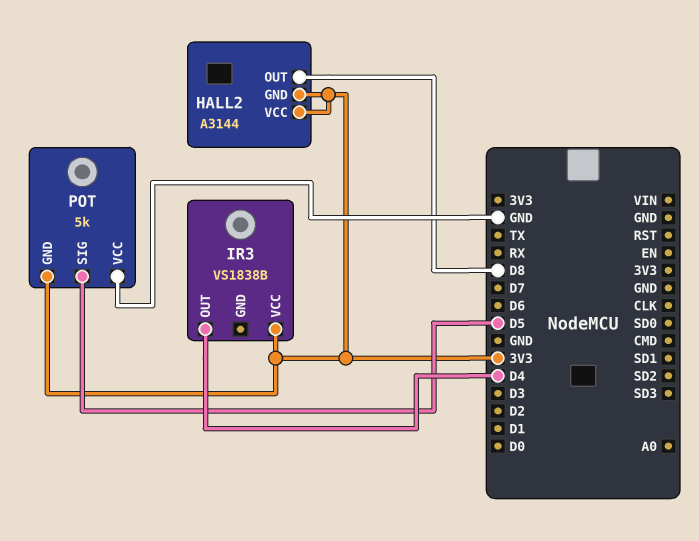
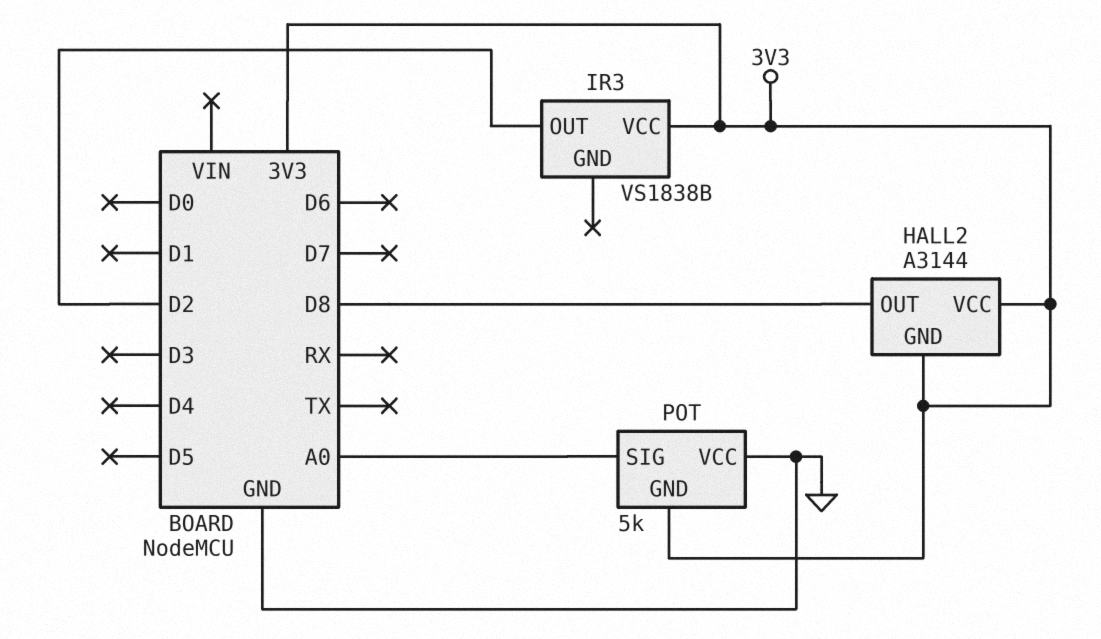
IR3 pin OUT: D4 -> D2
POT pin SIG: D5 -> A0

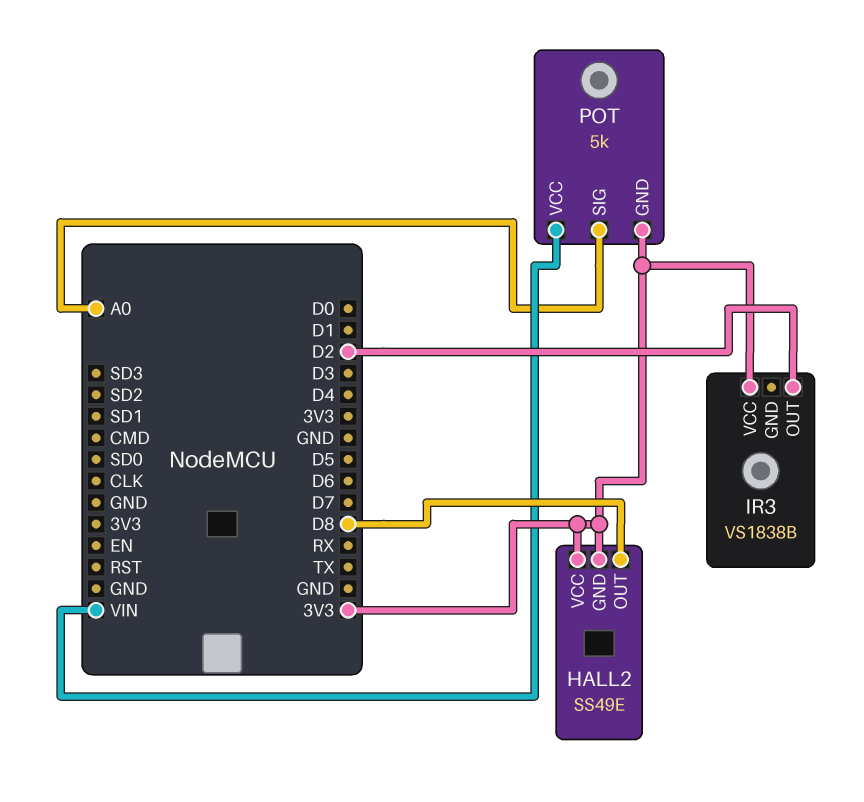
HALL2: A3144 -> SS49E
POT pin VCC: GND -> VIN

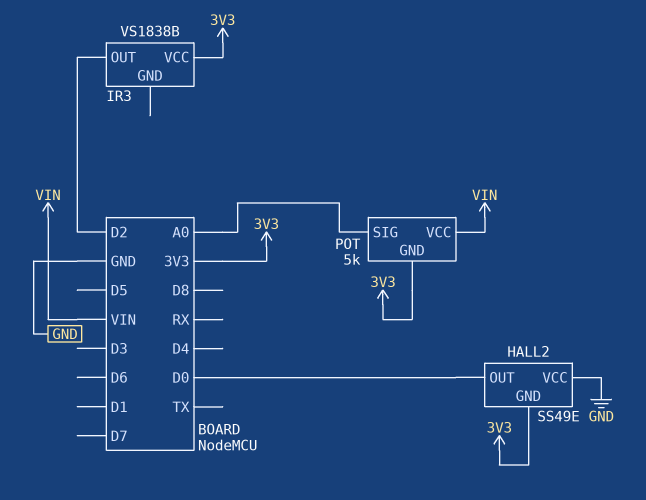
HALL2 pin OUT: D8 -> D0
HALL2 pin VCC: 3V3 -> GND

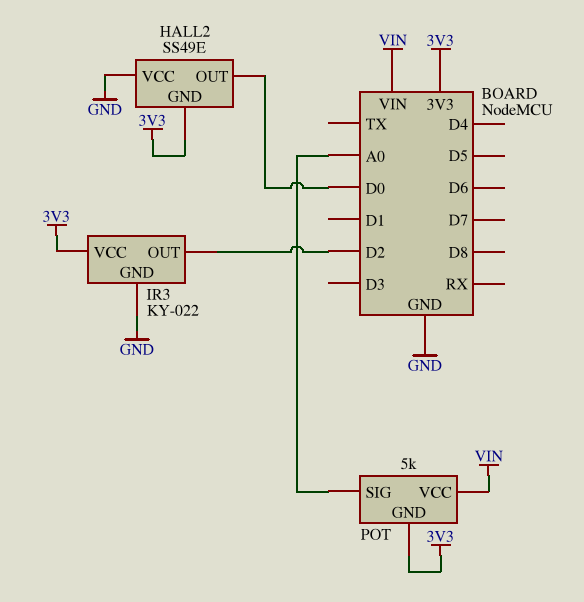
IR3: VS1838B -> KY-022
IR3 pin GND: none -> GND

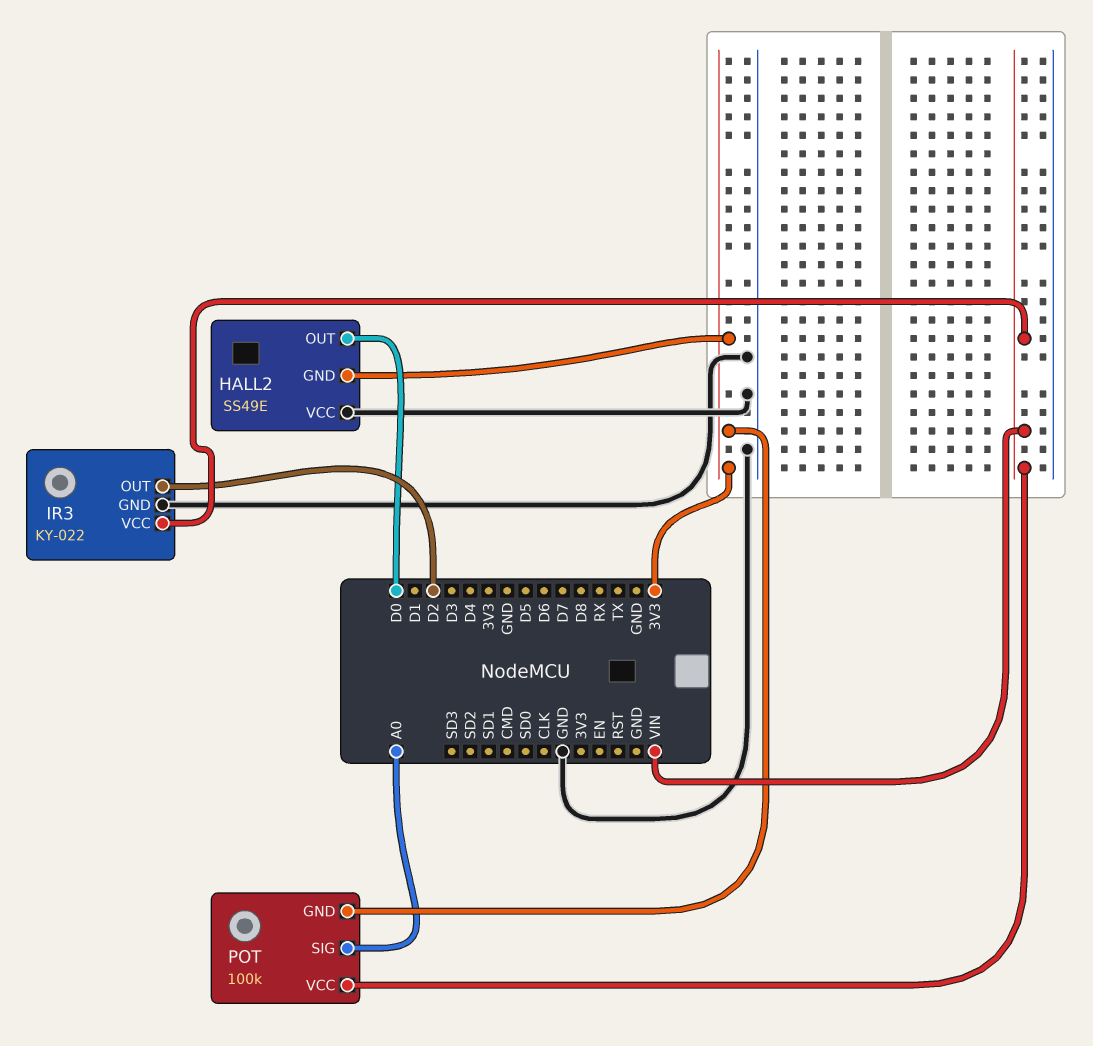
IR3 pin VCC: 3V3 -> VIN
POT: 5k -> 100k

